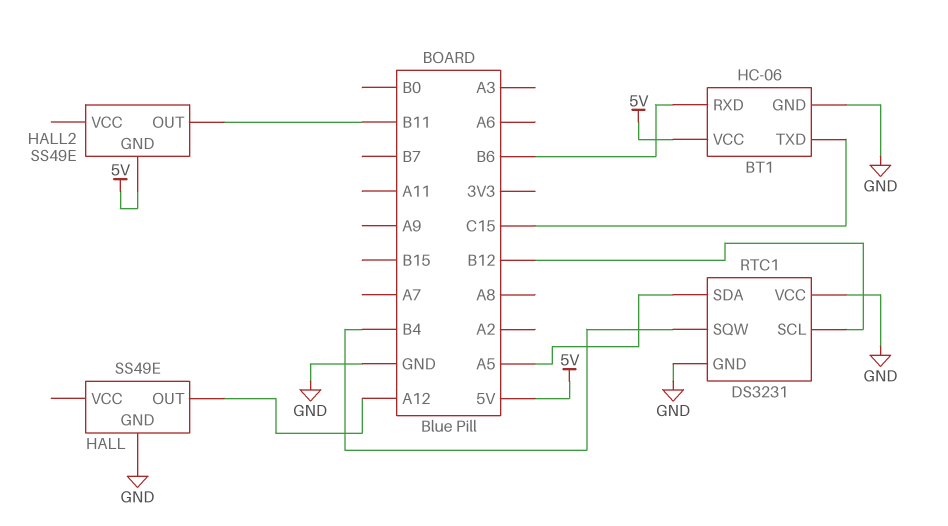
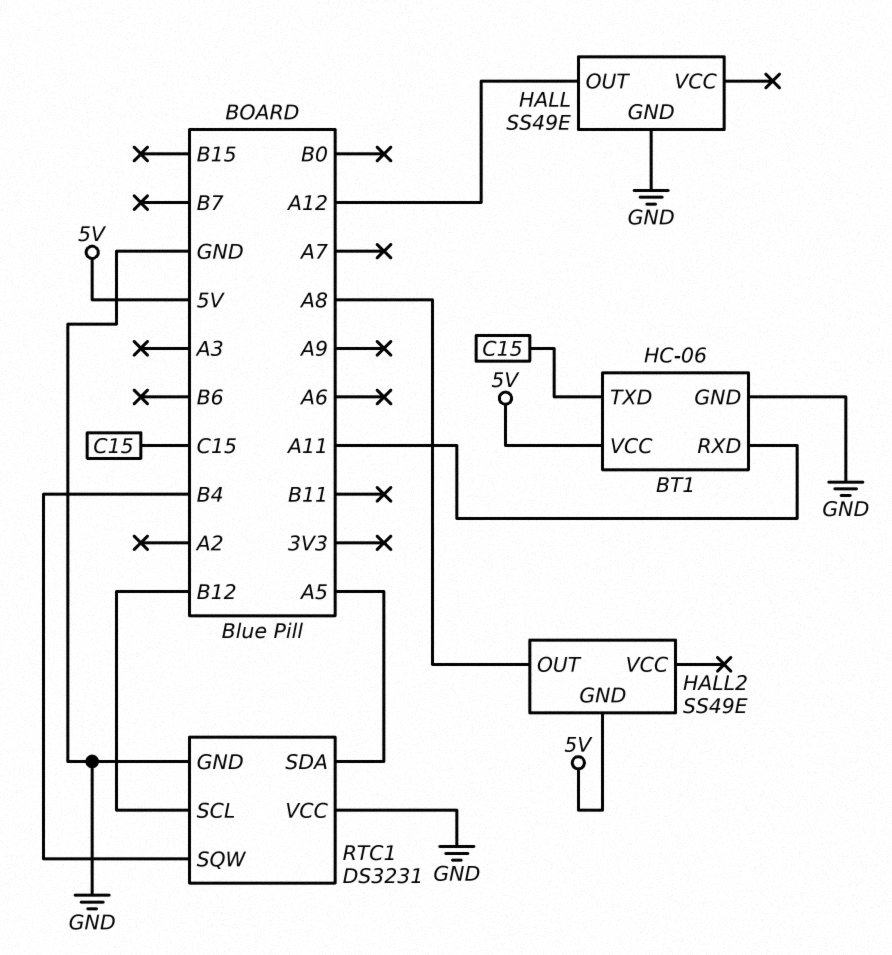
BT1 pin RXD: B6 -> A11
HALL2 pin OUT: B11 -> A8

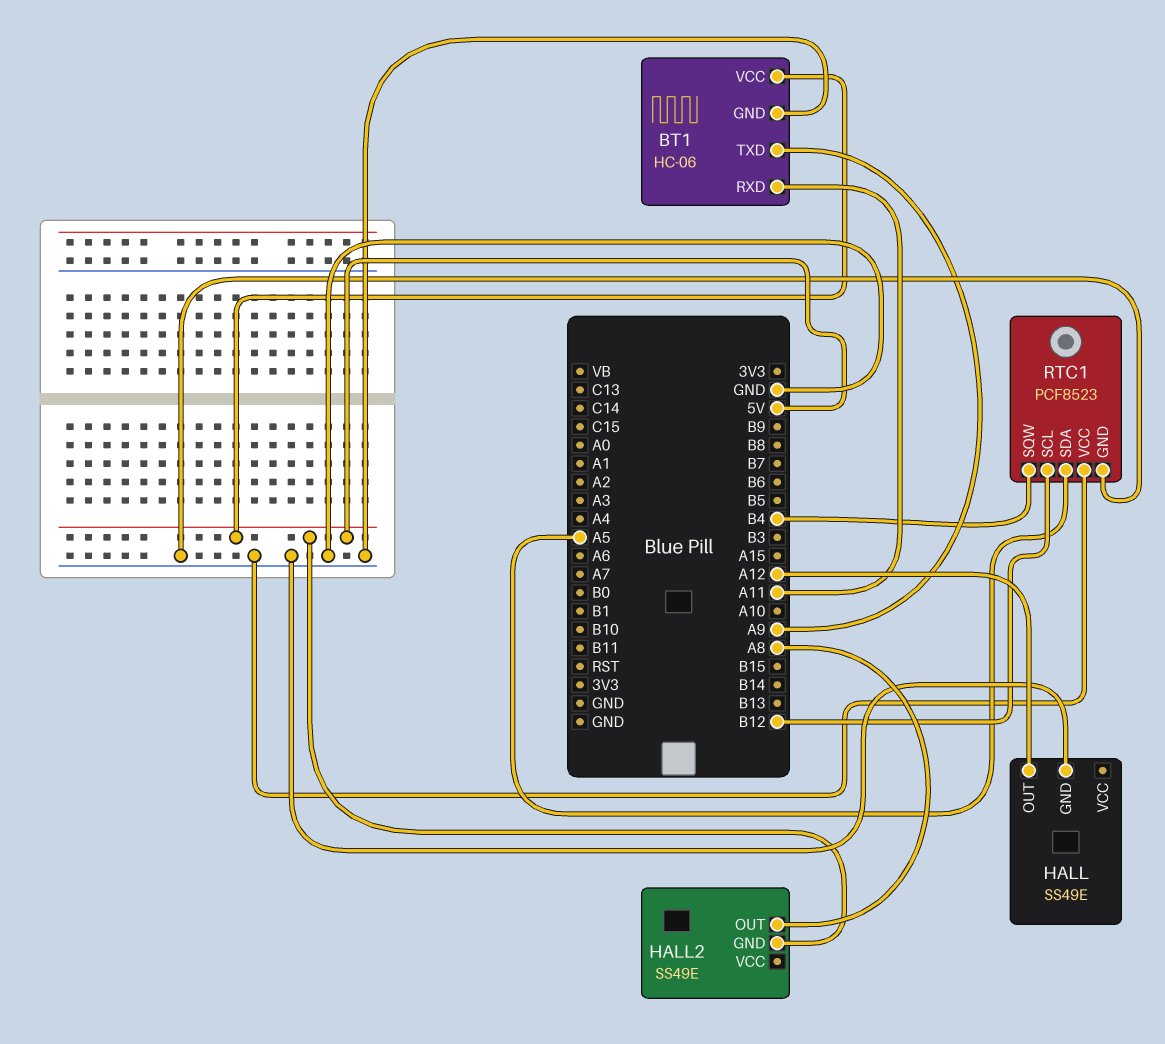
BT1 pin TXD: C15 -> A9
RTC1: DS3231 -> PCF8523

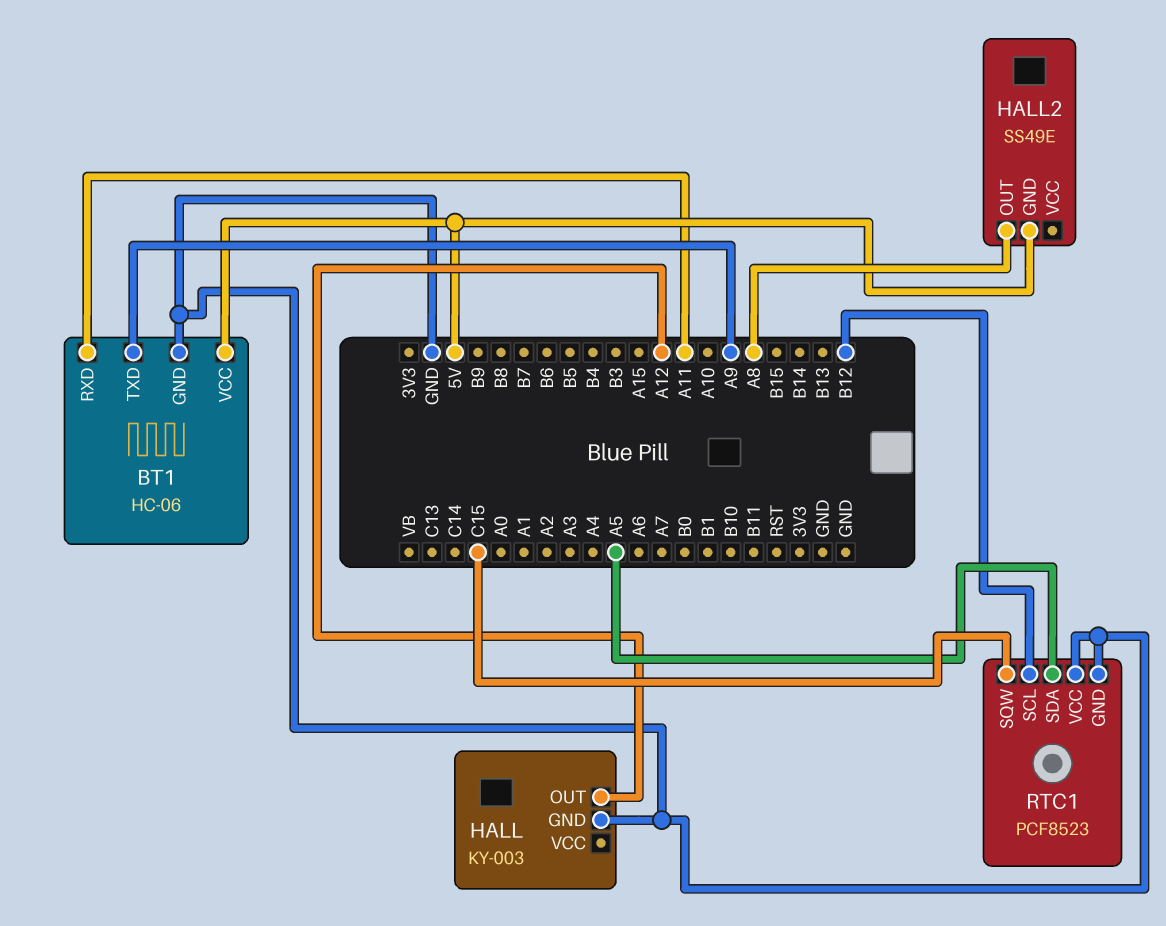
HALL: SS49E -> KY-003
RTC1 pin SQW: B4 -> C15

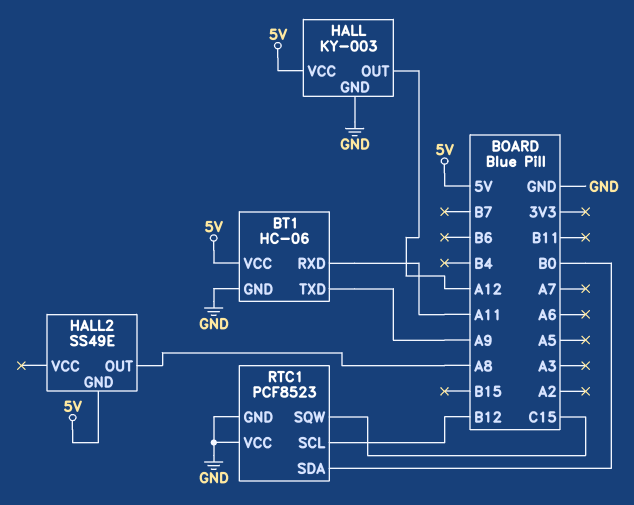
HALL pin VCC: none -> 5V
RTC1 pin SDA: A5 -> B0

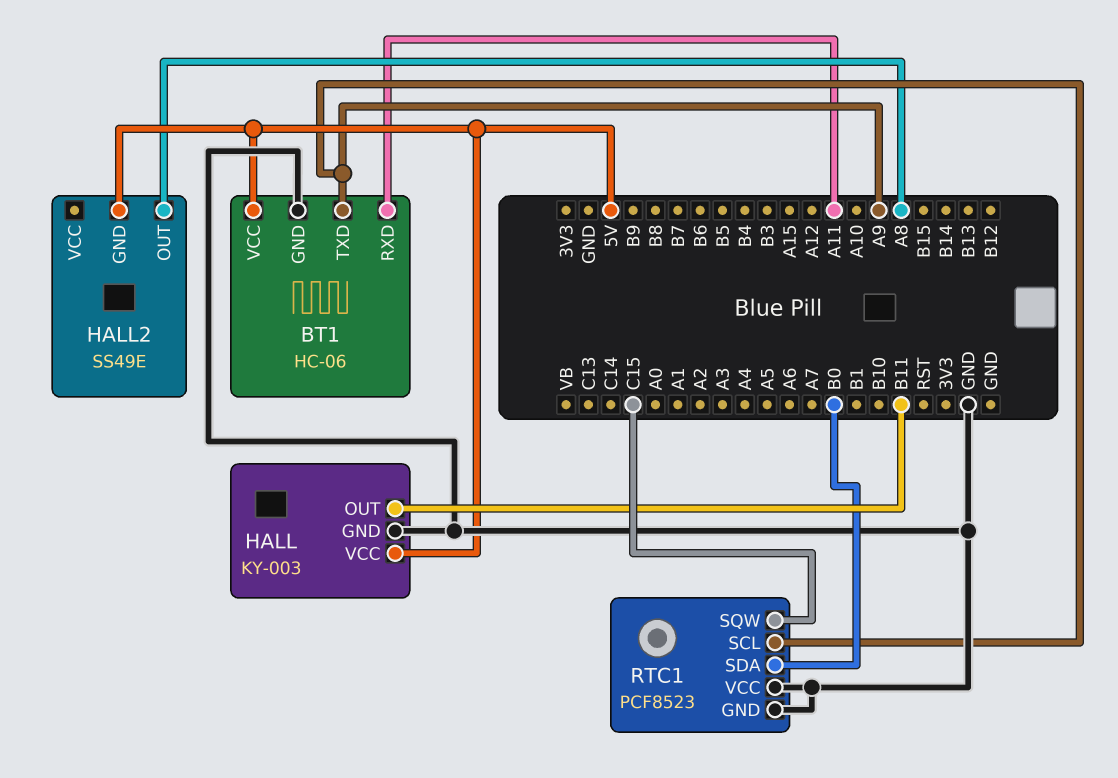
HALL pin OUT: A12 -> B11
RTC1 pin SCL: B12 -> A9

